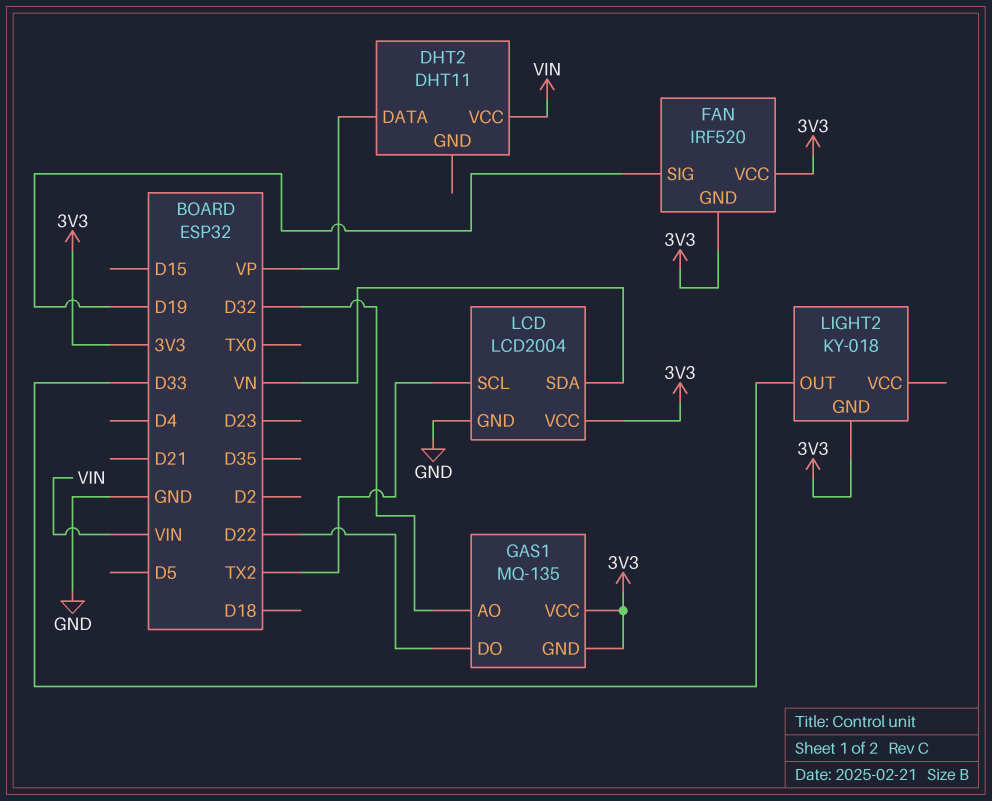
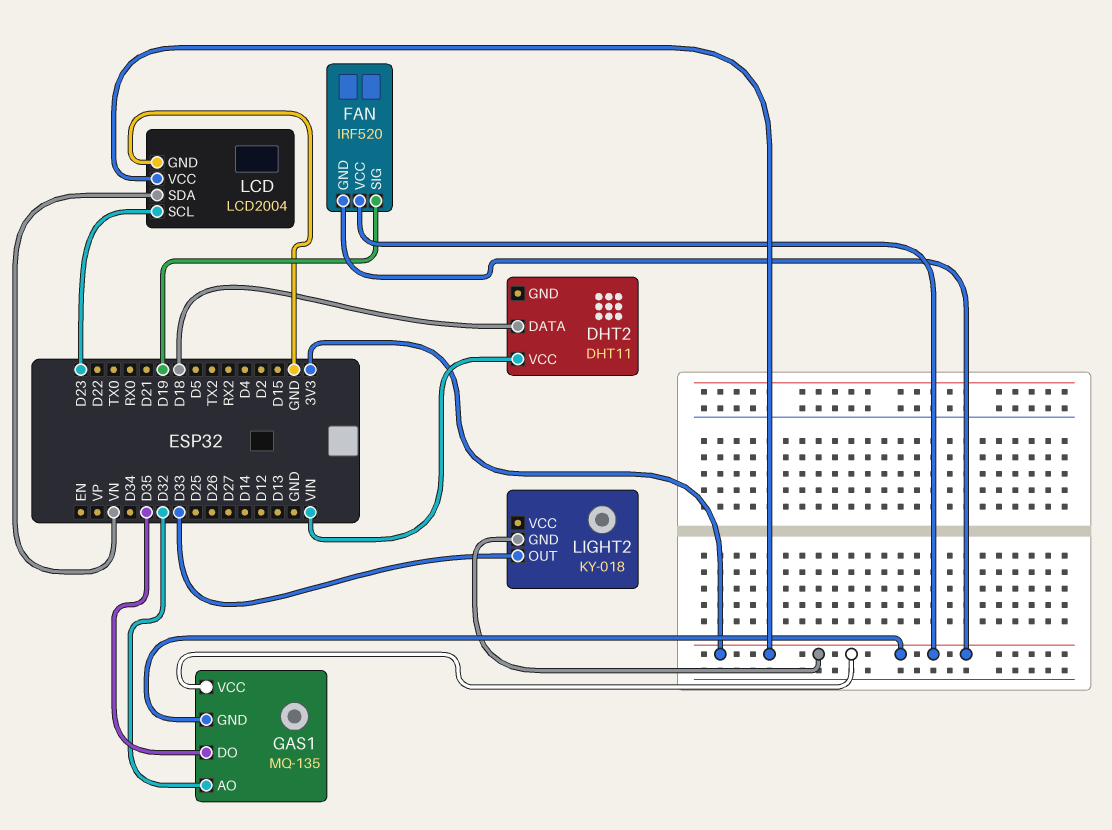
DHT2 pin DATA: VP -> D18
GAS1 pin DO: D22 -> D35
LCD pin SCL: TX2 -> D23

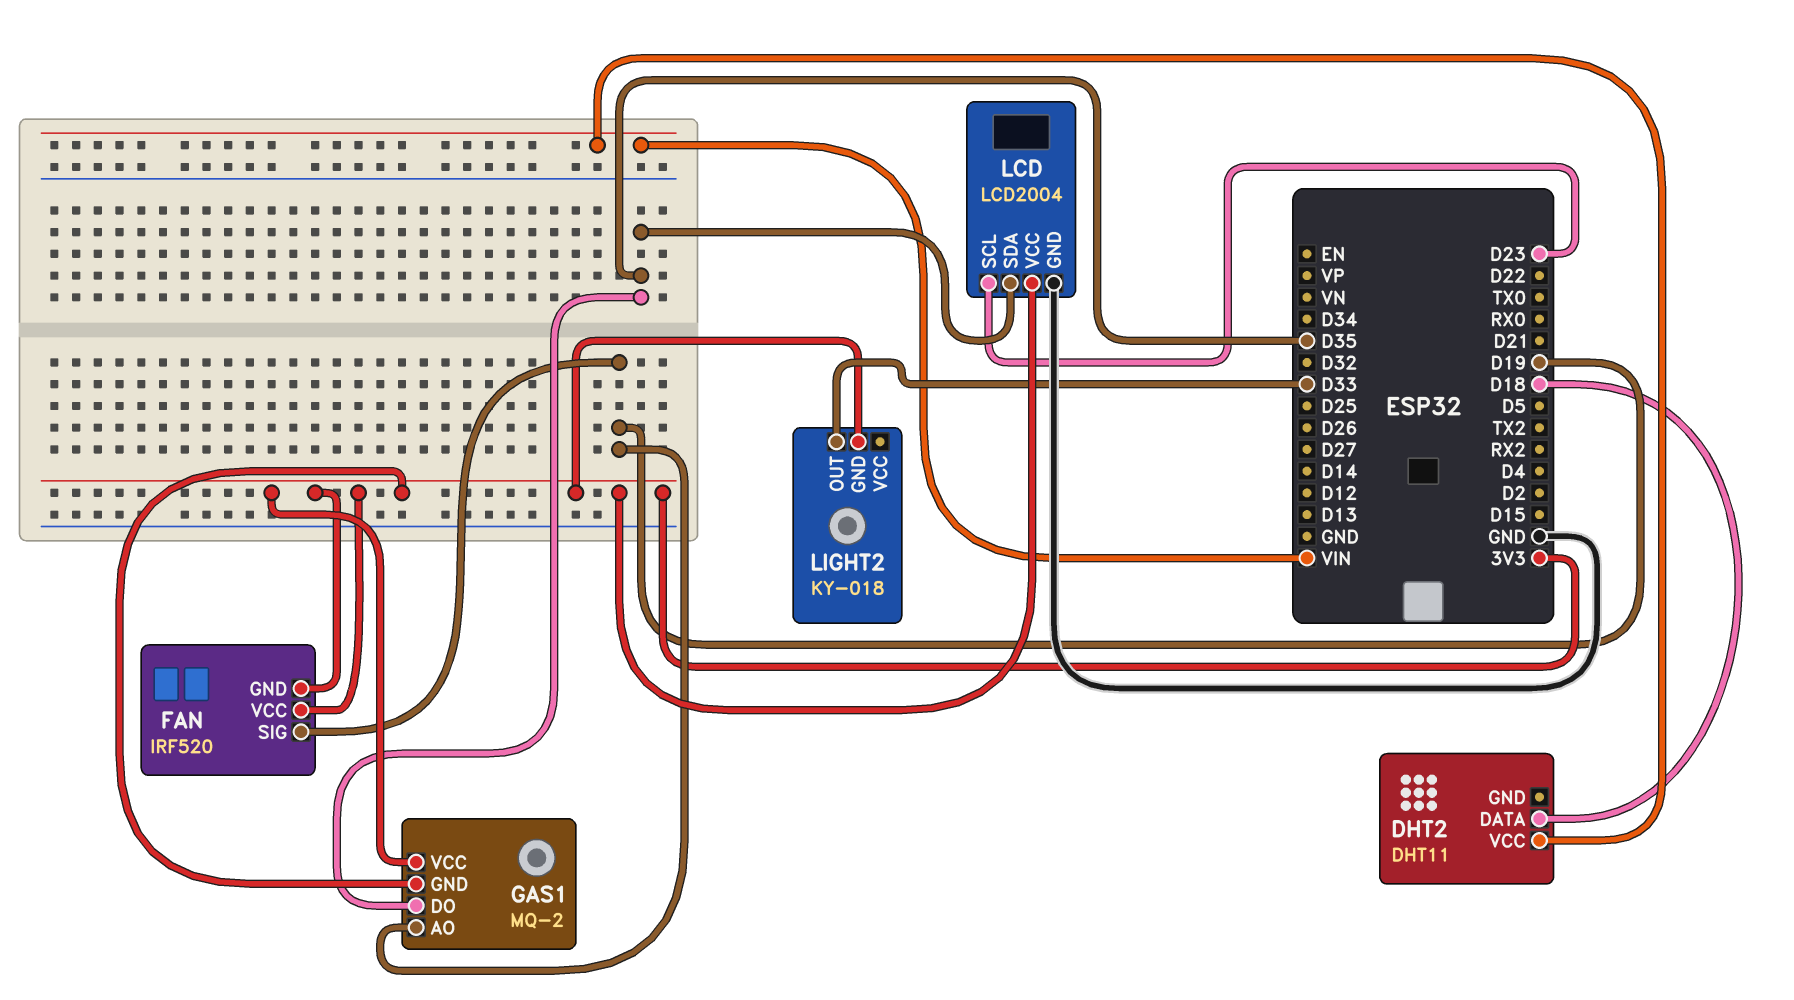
GAS1: MQ-135 -> MQ-2
GAS1 pin AO: D32 -> D19
LCD pin SDA: VN -> D35

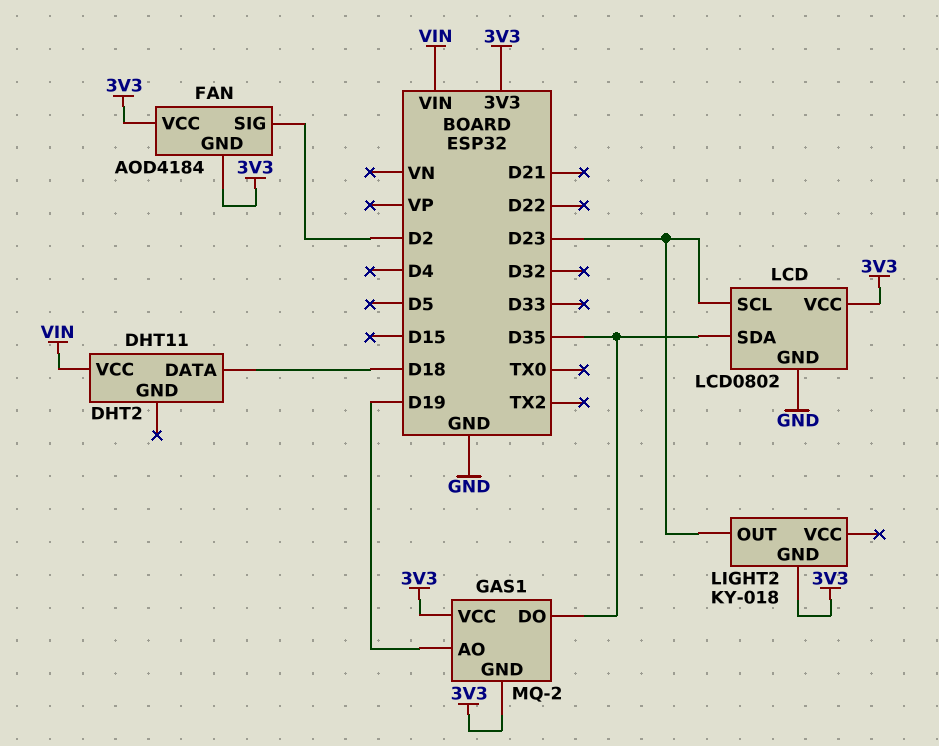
FAN: IRF520 -> AOD4184
FAN pin SIG: D19 -> D2
LCD: LCD2004 -> LCD0802
LIGHT2 pin OUT: D33 -> D23

